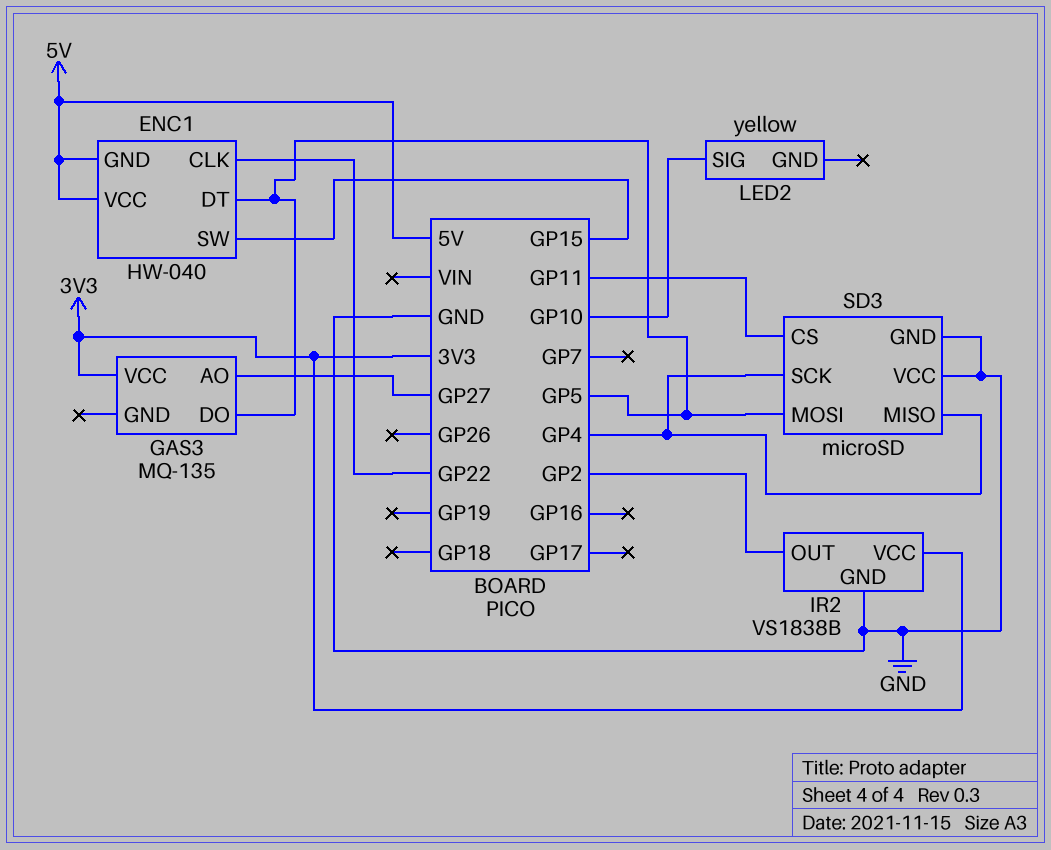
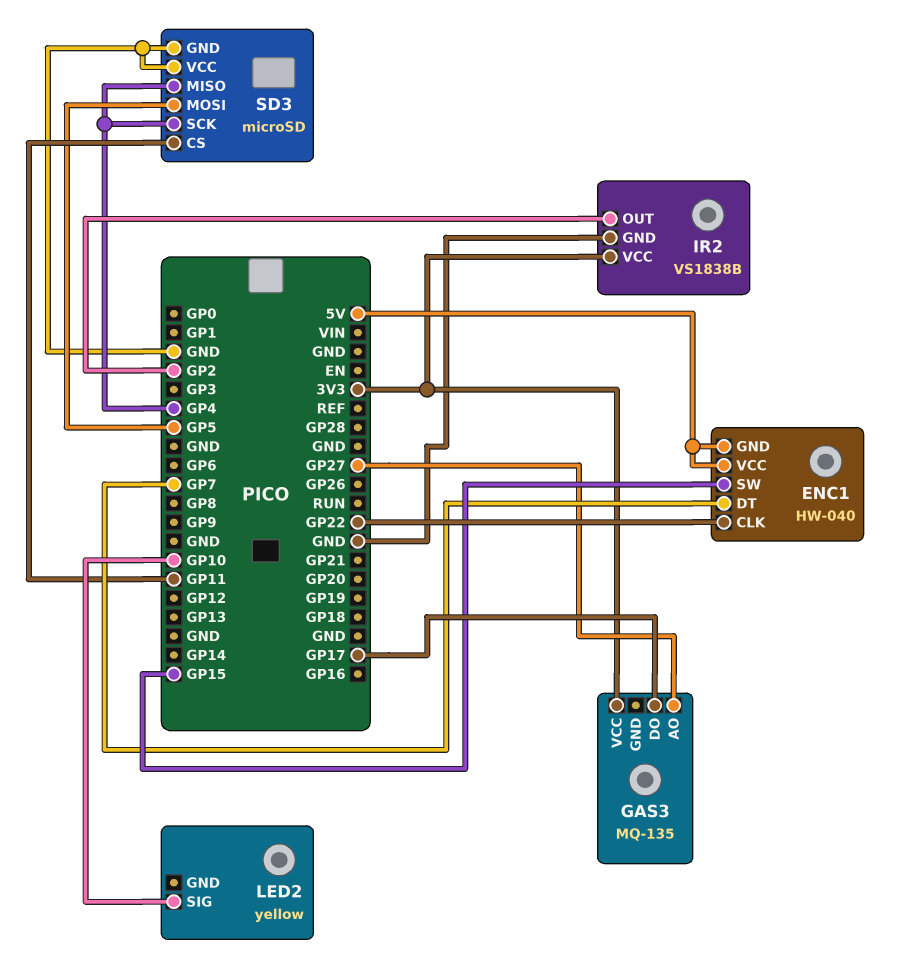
ENC1 pin DT: GP5 -> GP7
GAS3 pin DO: GP5 -> GP17

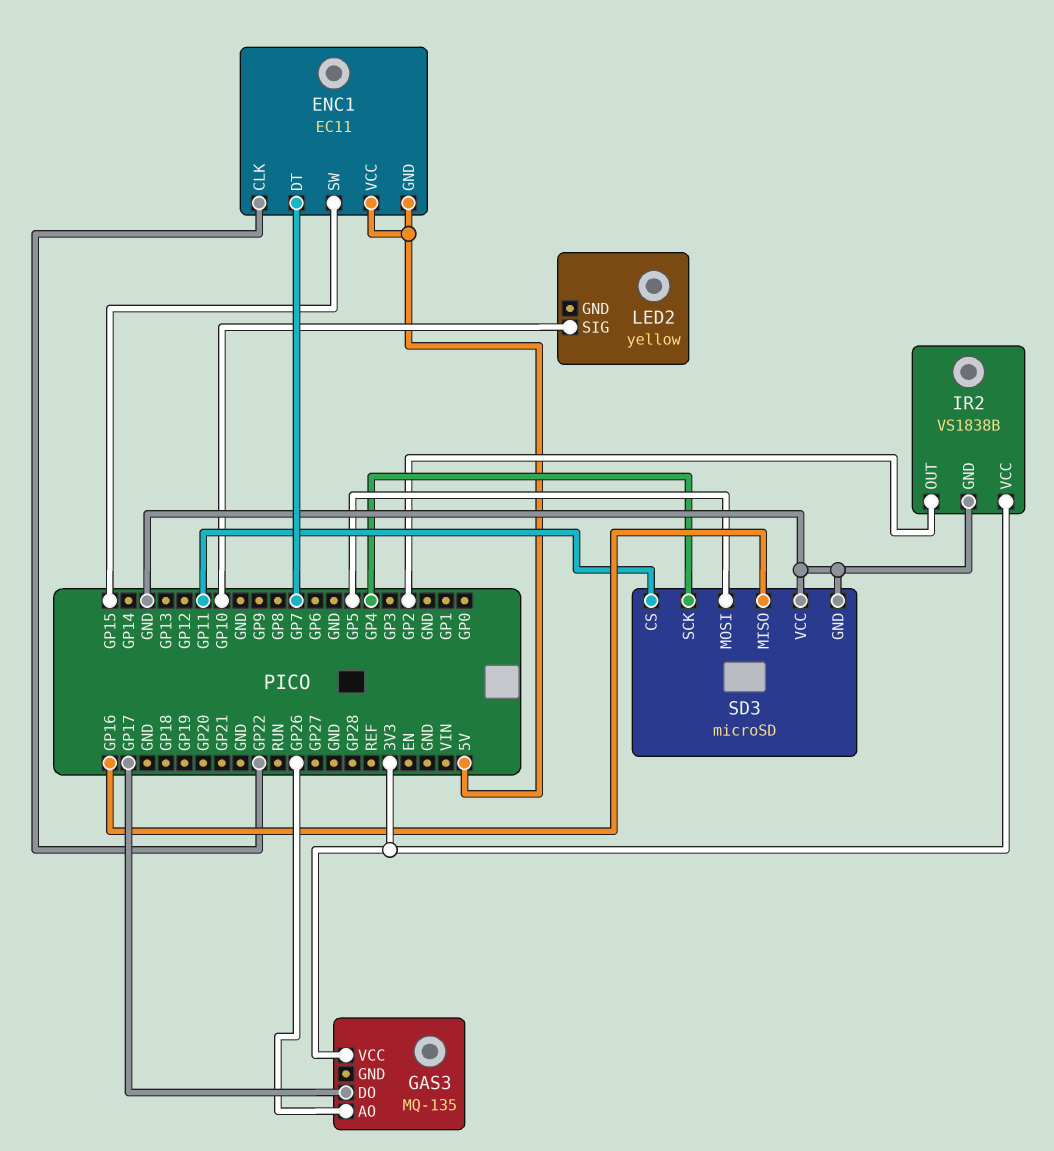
ENC1: HW-040 -> EC11
GAS3 pin AO: GP27 -> GP26
SD3 pin MISO: GP4 -> GP16

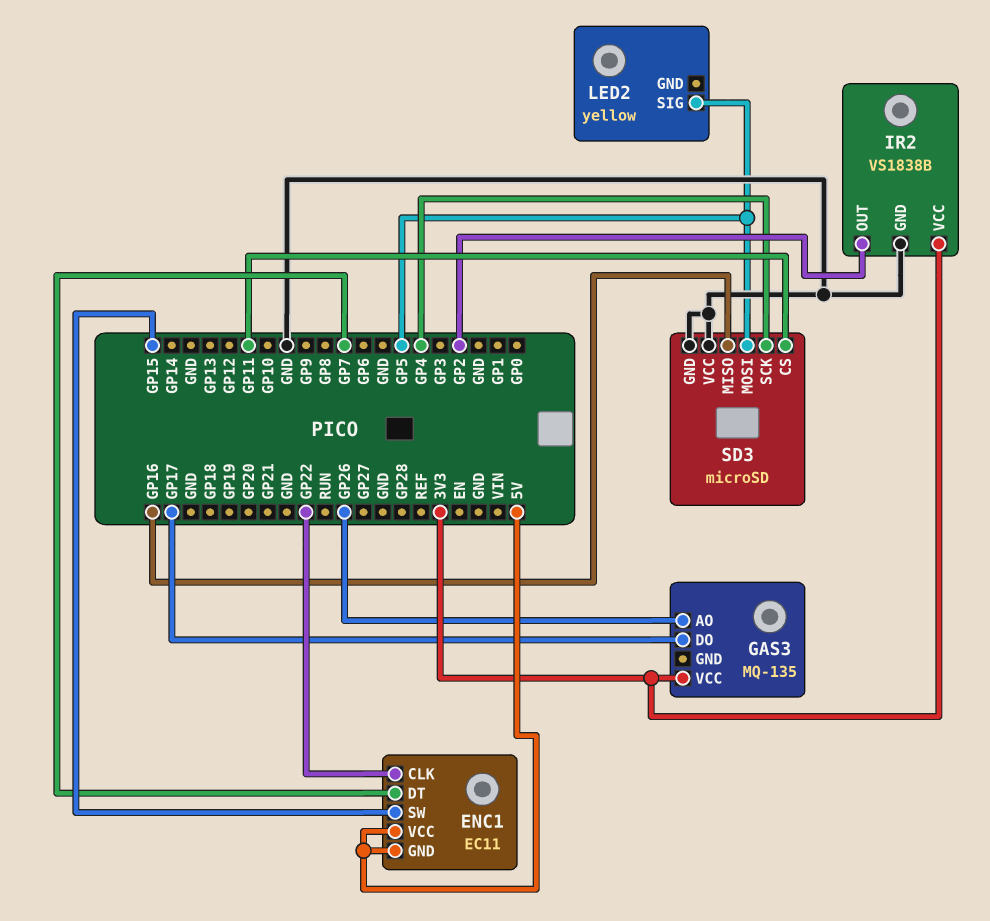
LED2 pin SIG: GP10 -> GP5

